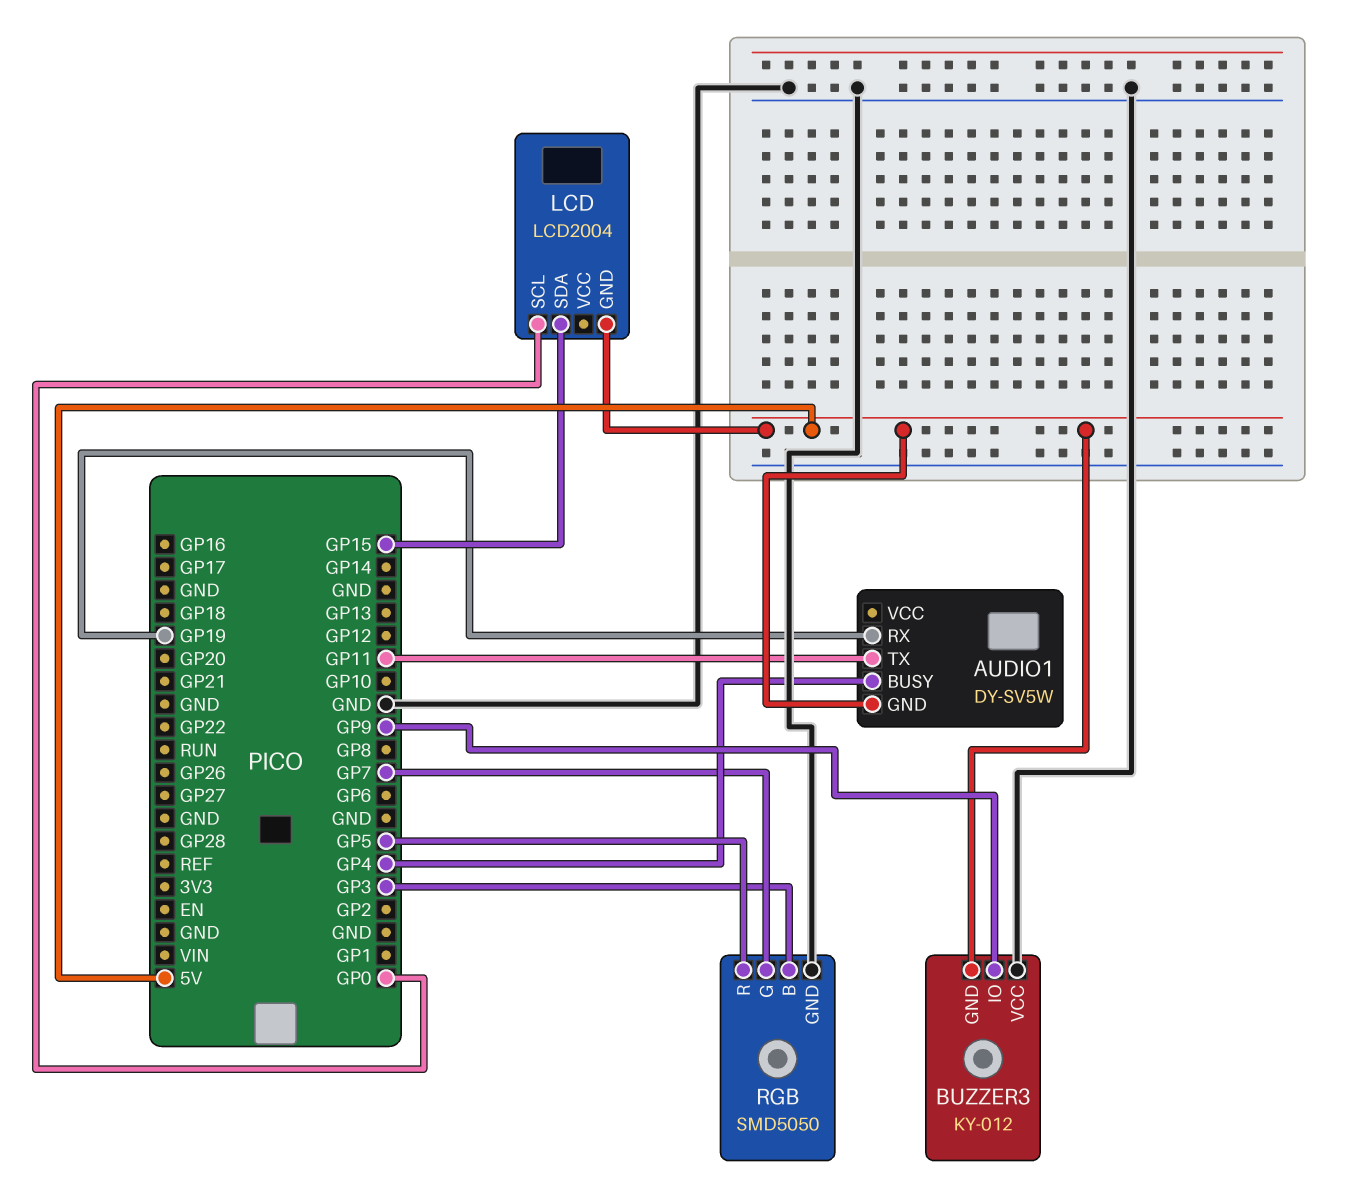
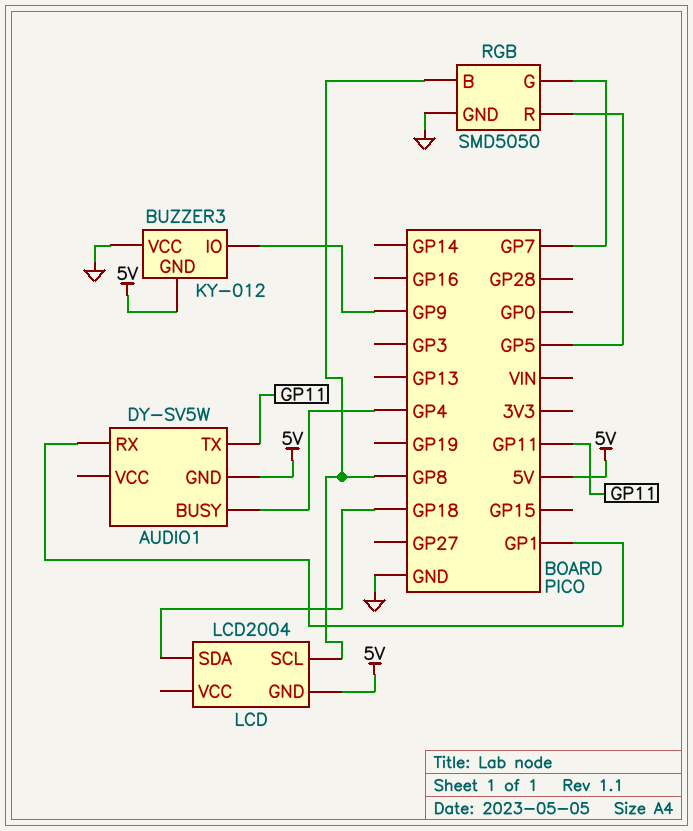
AUDIO1 pin RX: GP19 -> GP1
LCD pin SCL: GP0 -> GP8
LCD pin SDA: GP15 -> GP18
RGB pin B: GP3 -> GP8

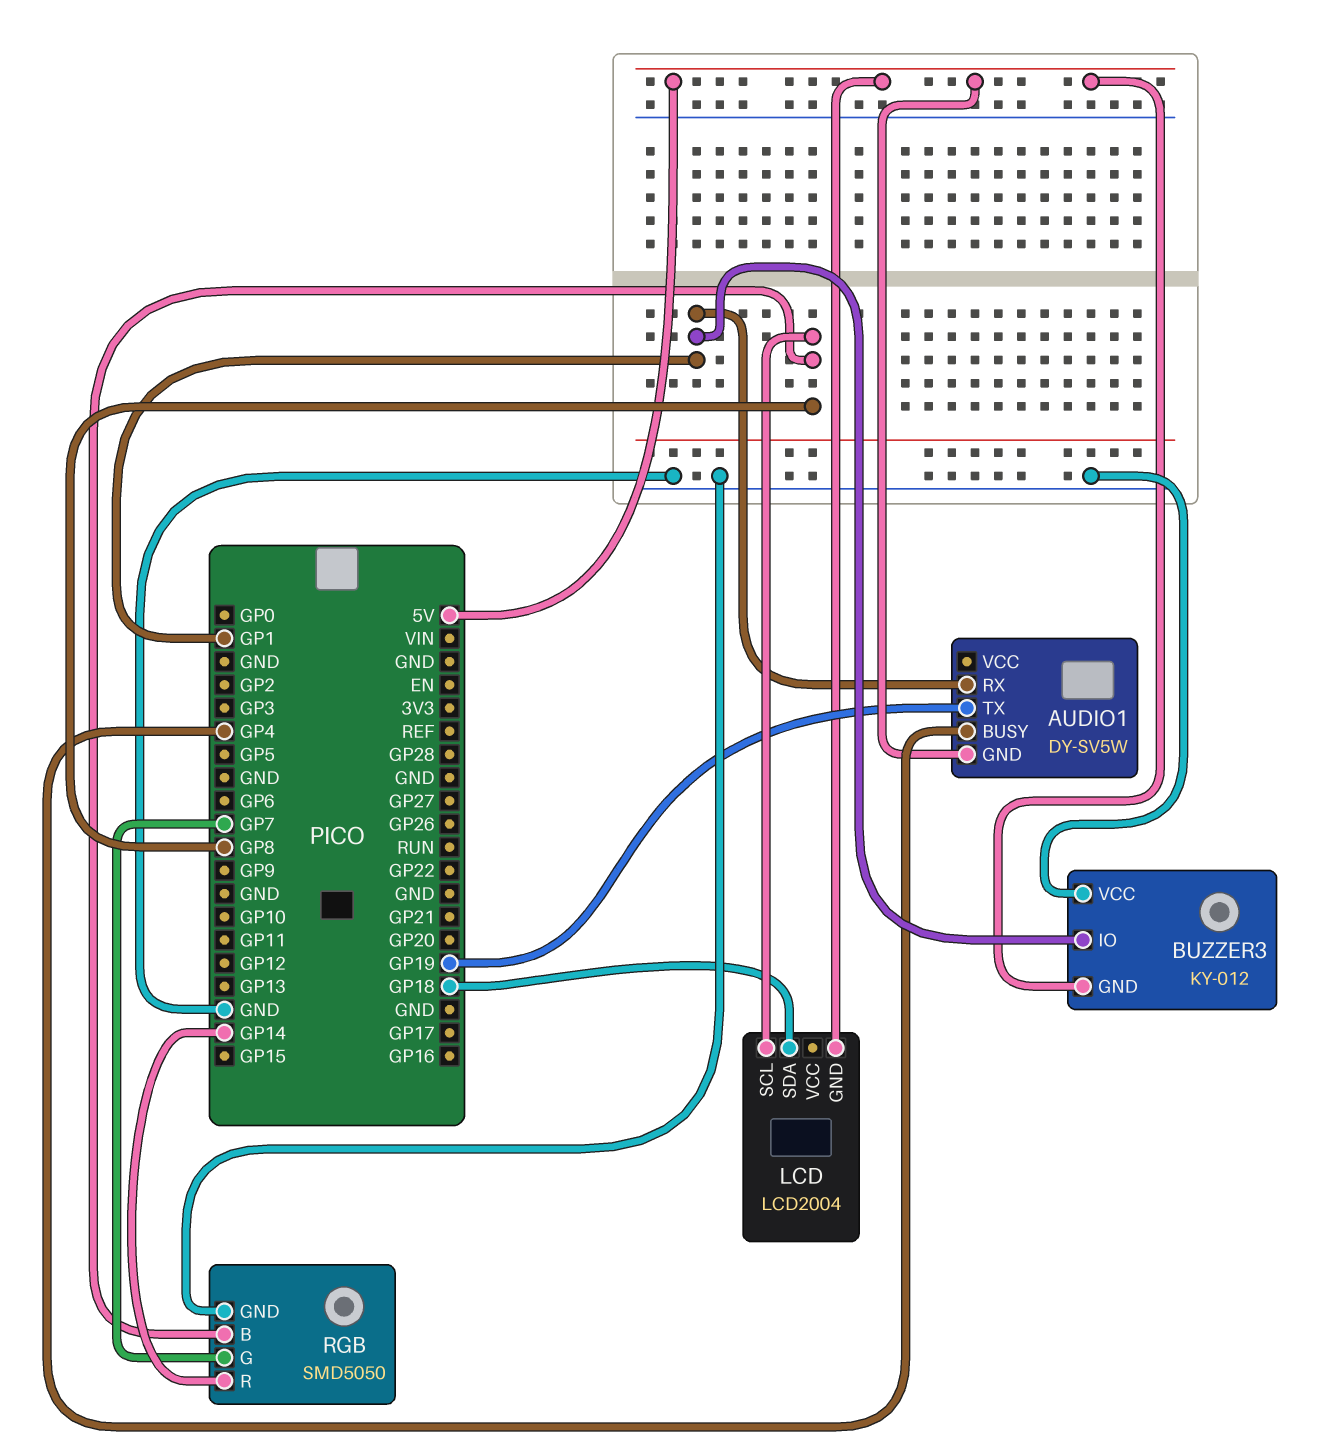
AUDIO1 pin TX: GP11 -> GP19
BUZZER3 pin IO: GP9 -> GP1
RGB pin R: GP5 -> GP14

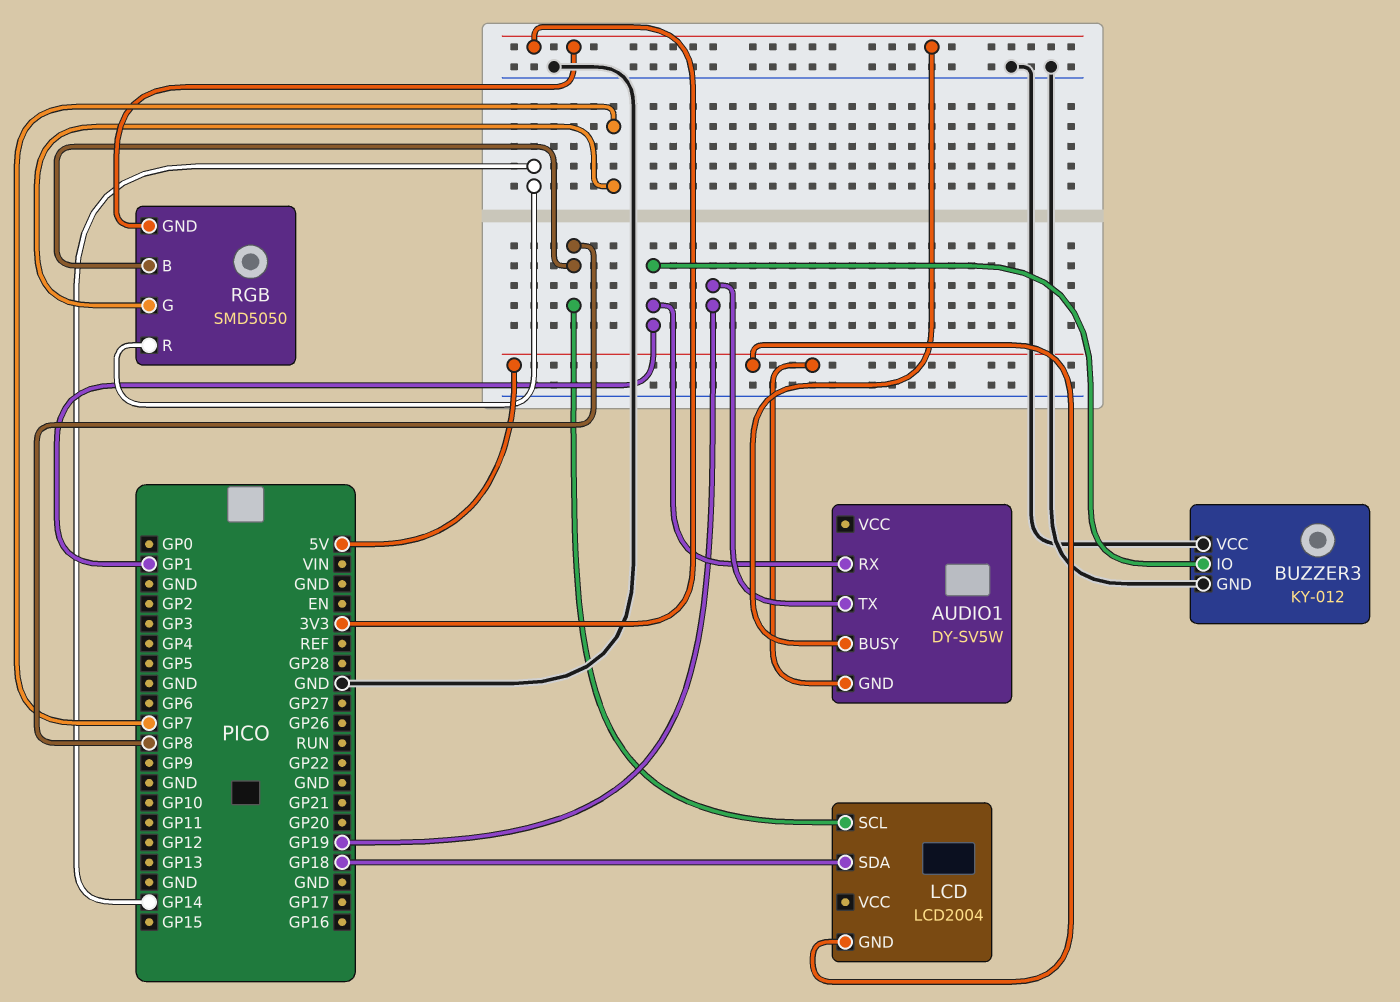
AUDIO1 pin BUSY: GP4 -> 3V3
BUZZER3 pin GND: 5V -> GND
RGB pin GND: GND -> 3V3

